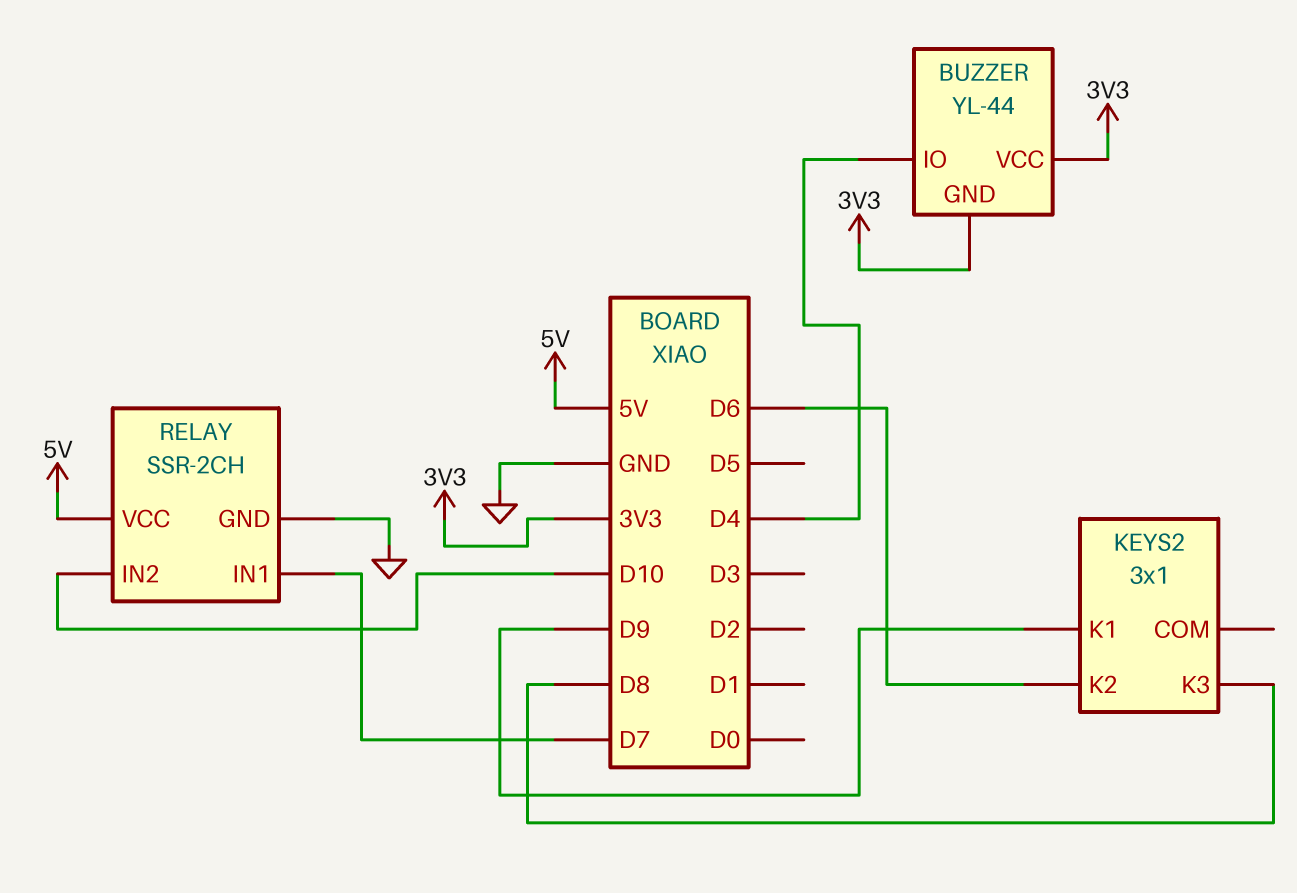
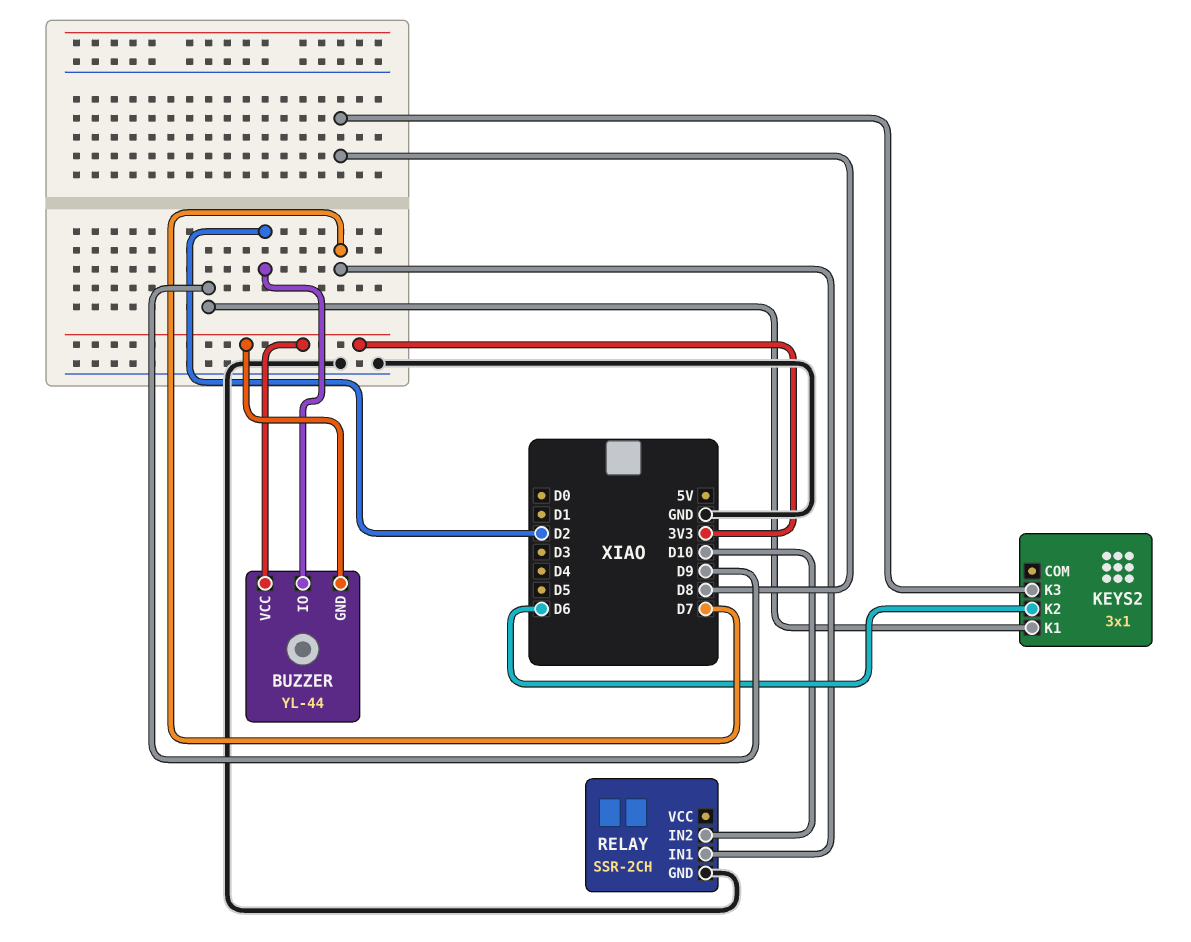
BUZZER pin IO: D4 -> D2
RELAY pin VCC: 5V -> none

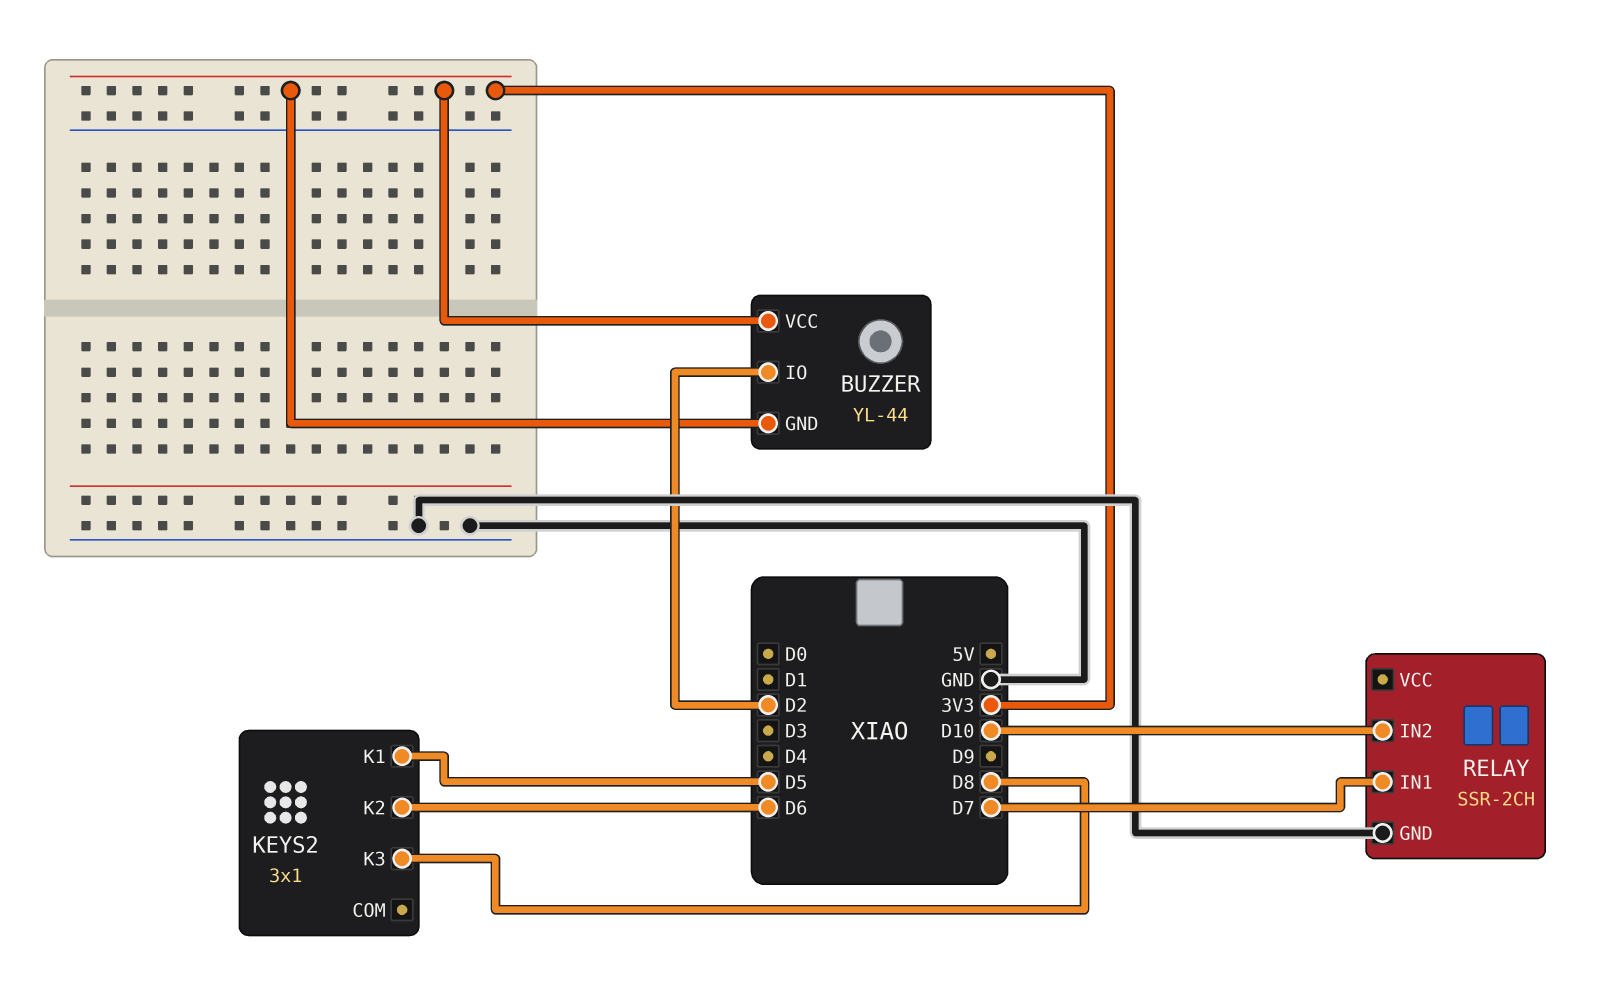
KEYS2 pin K1: D9 -> D5

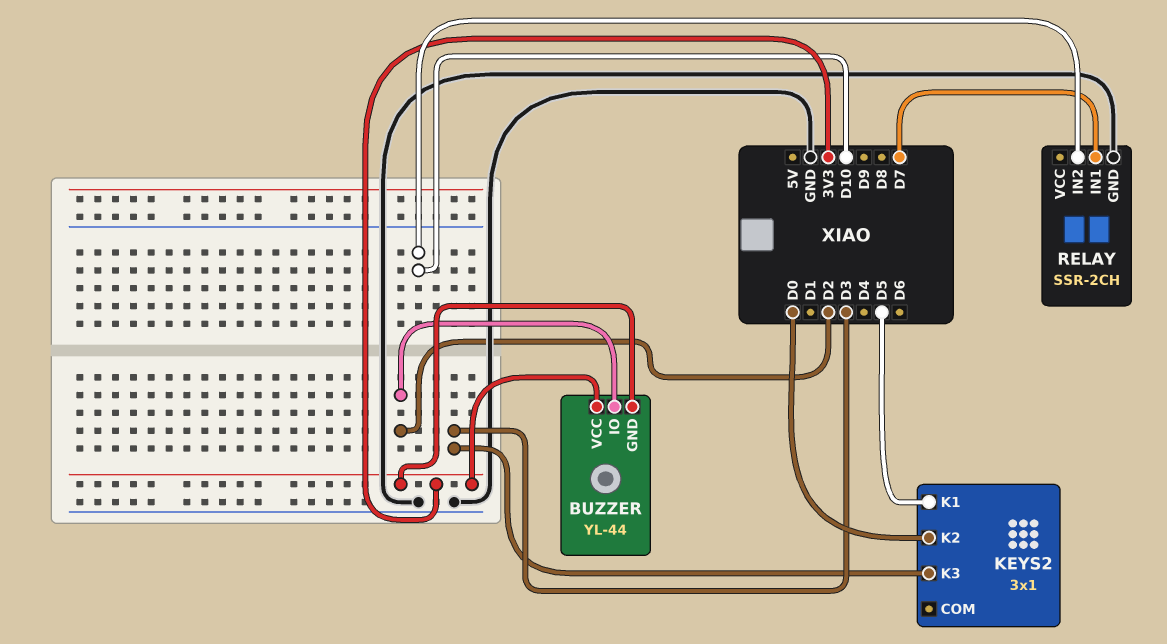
KEYS2 pin K2: D6 -> D0
KEYS2 pin K3: D8 -> D3

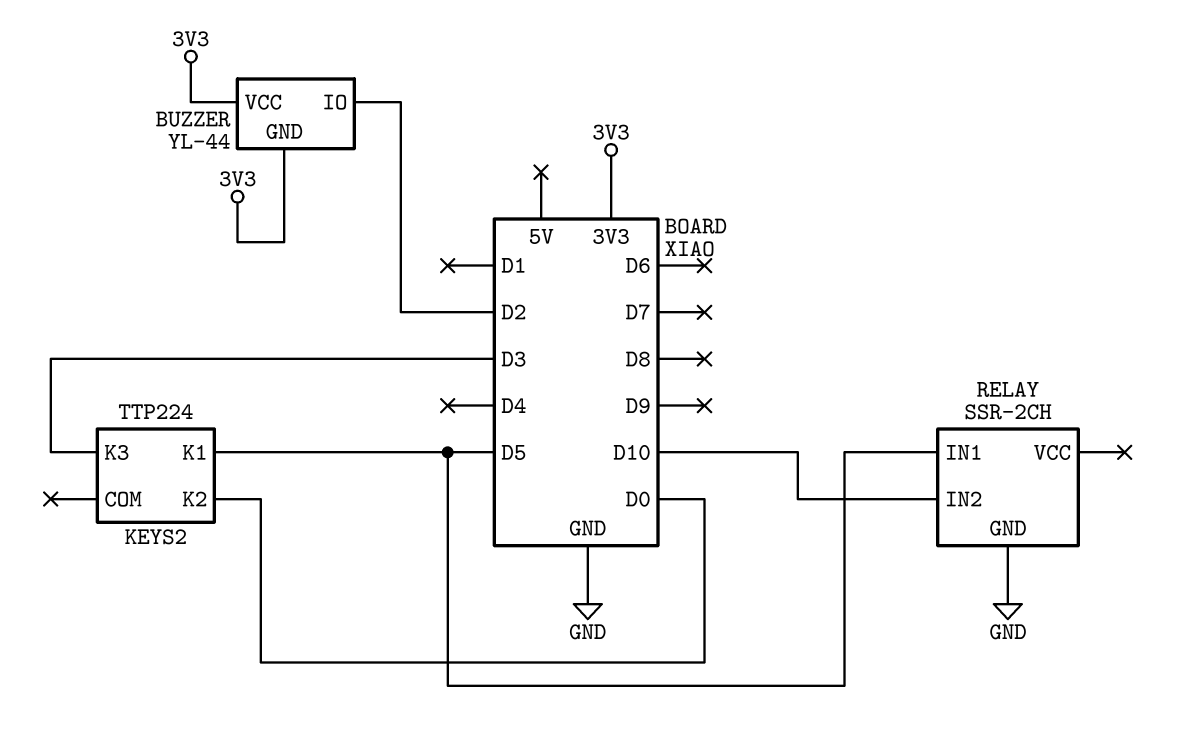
KEYS2: 3x1 -> TTP224
RELAY pin IN1: D7 -> D5

